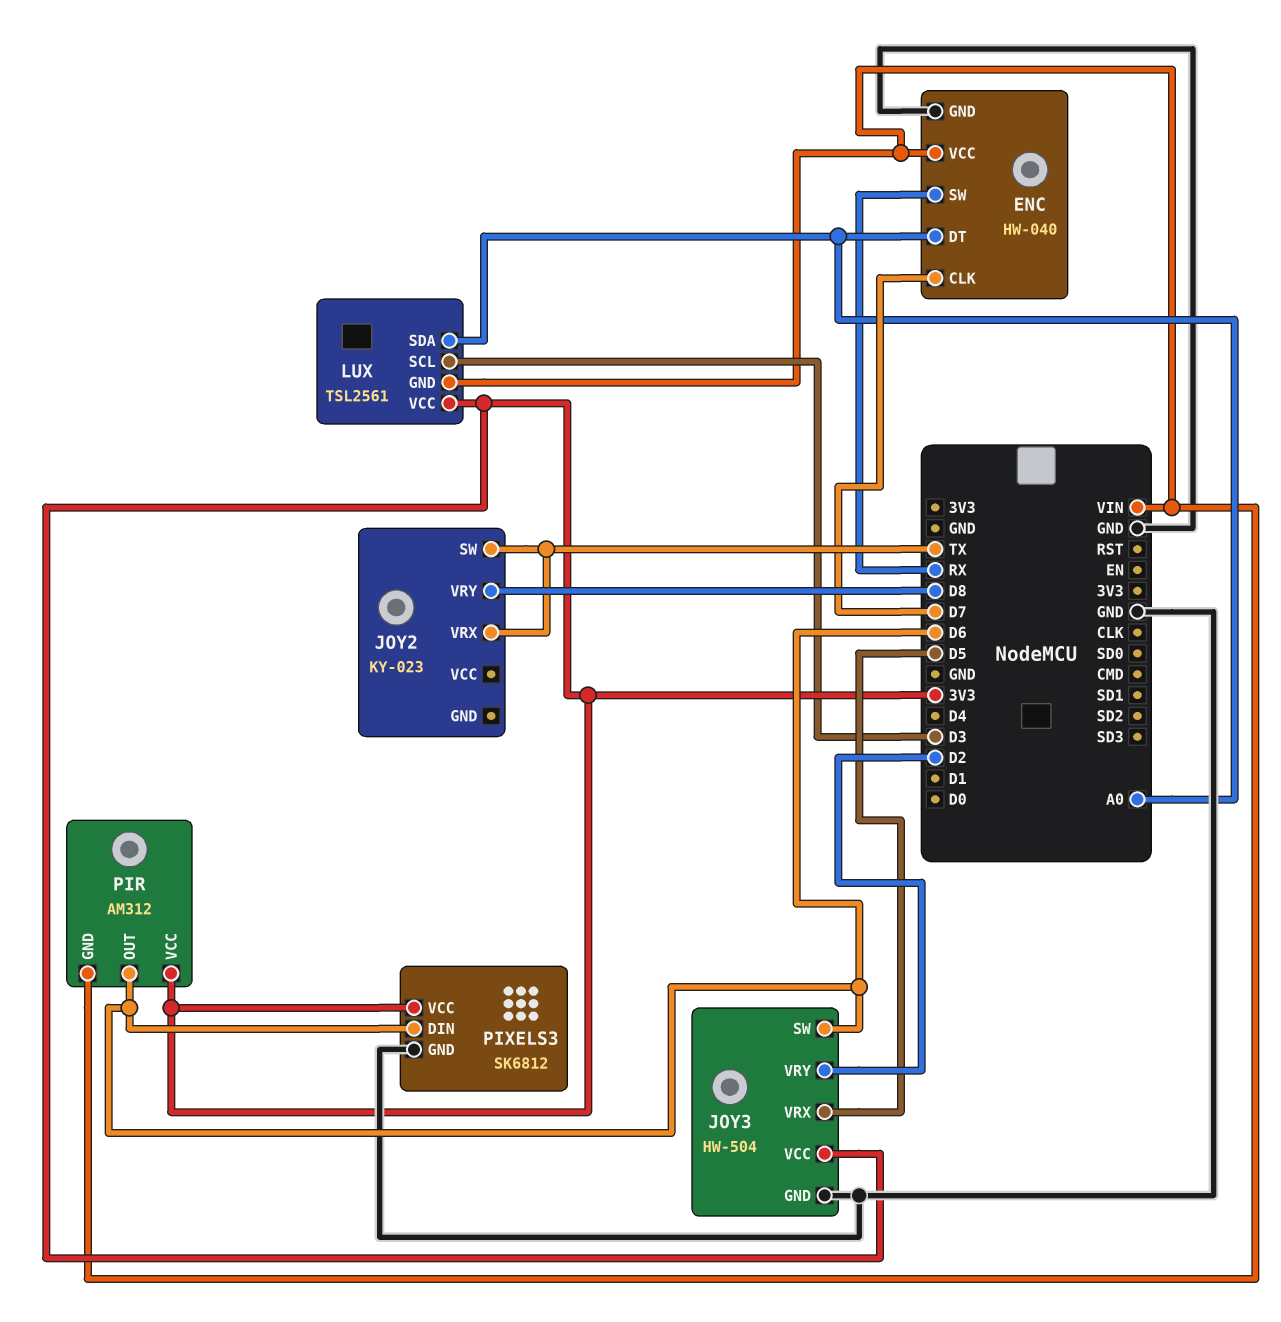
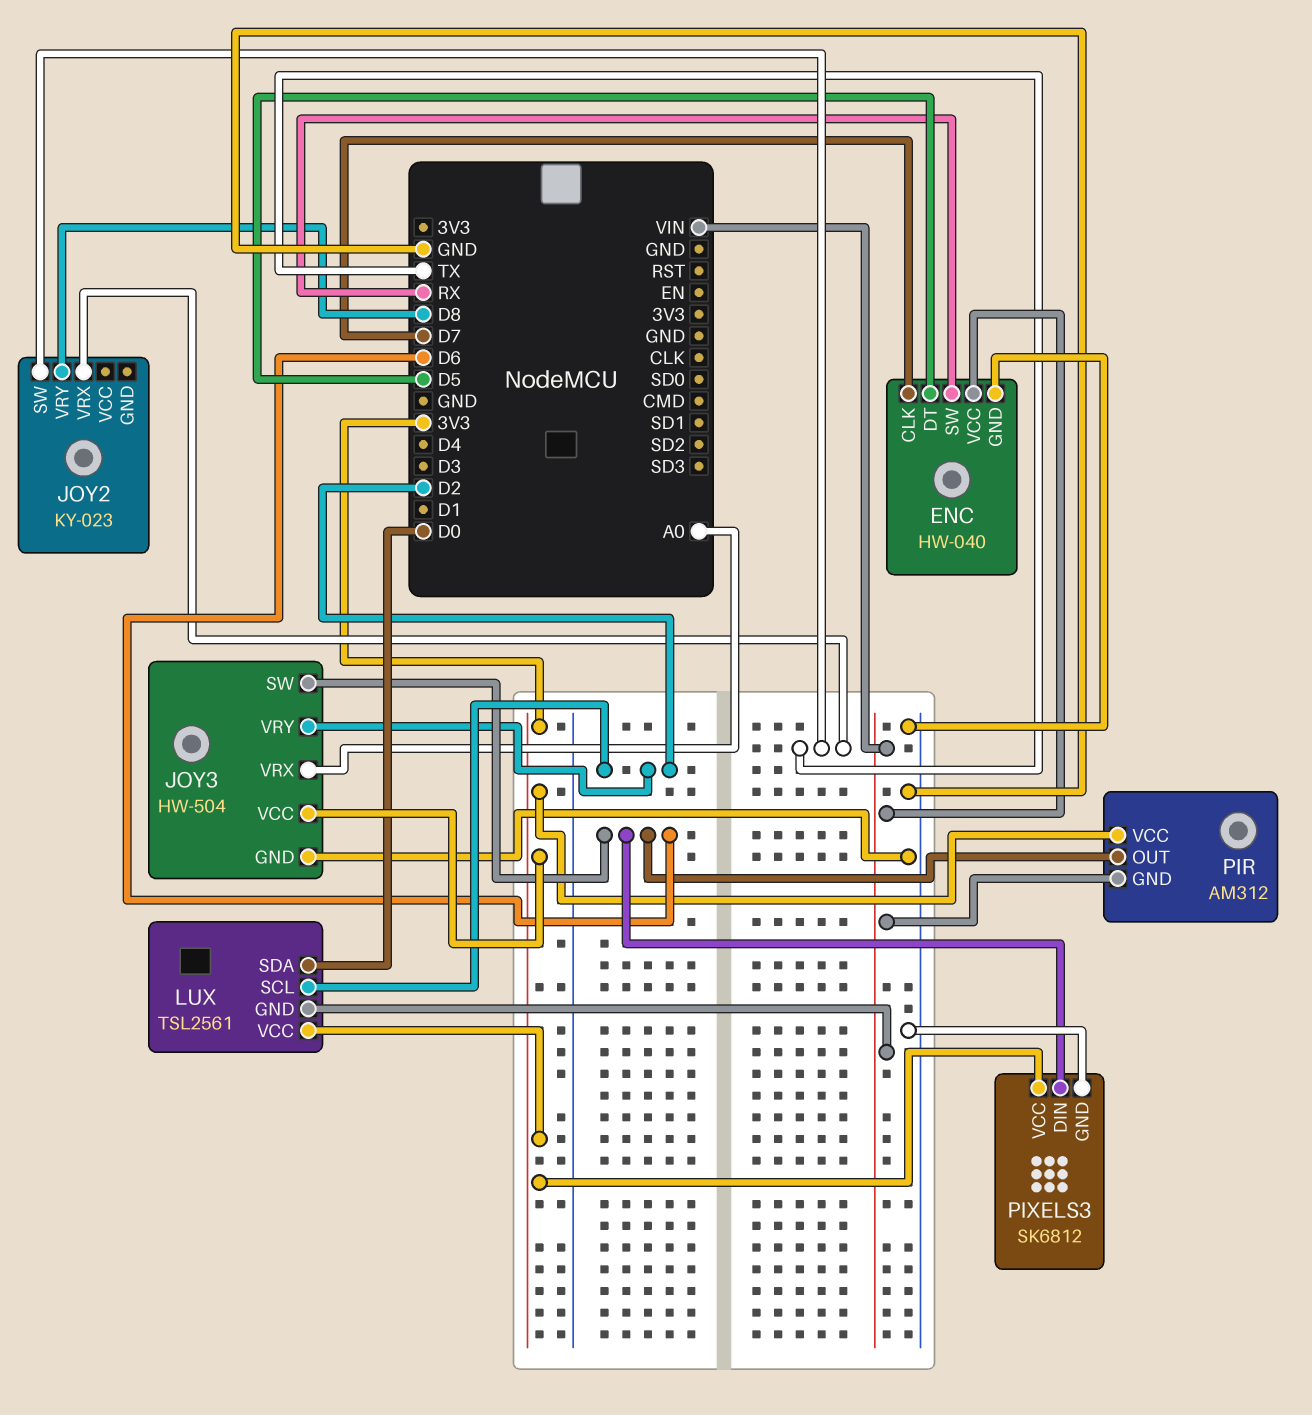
ENC pin DT: A0 -> D5
JOY3 pin VRX: D5 -> A0
LUX pin SCL: D3 -> D2
LUX pin SDA: A0 -> D0

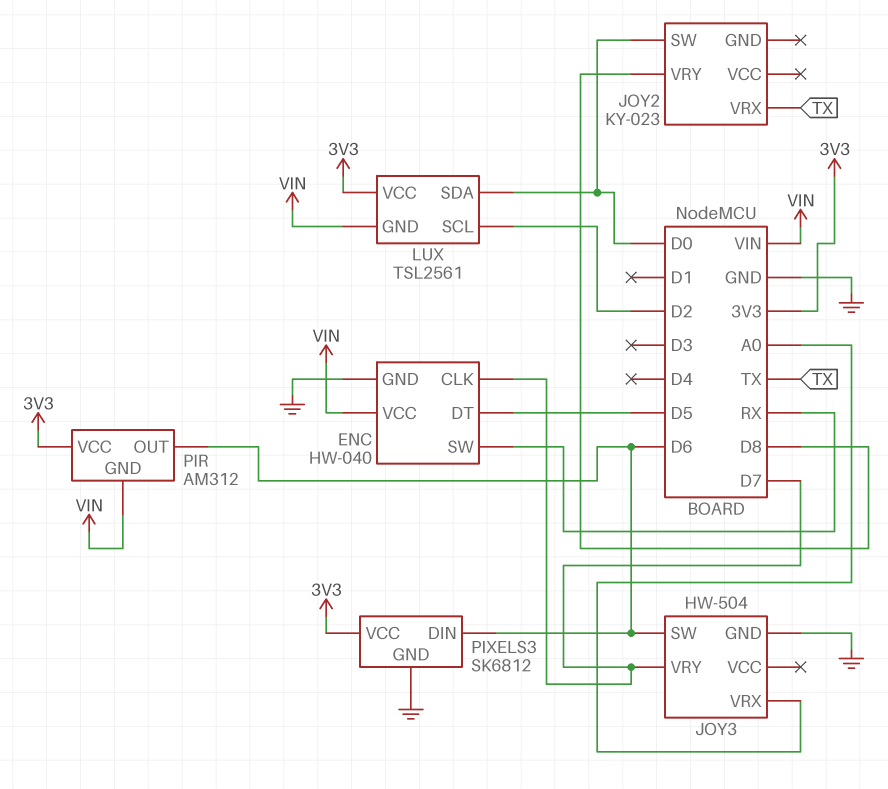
JOY2 pin SW: TX -> D0
JOY3 pin VCC: 3V3 -> none
JOY3 pin VRY: D2 -> D7

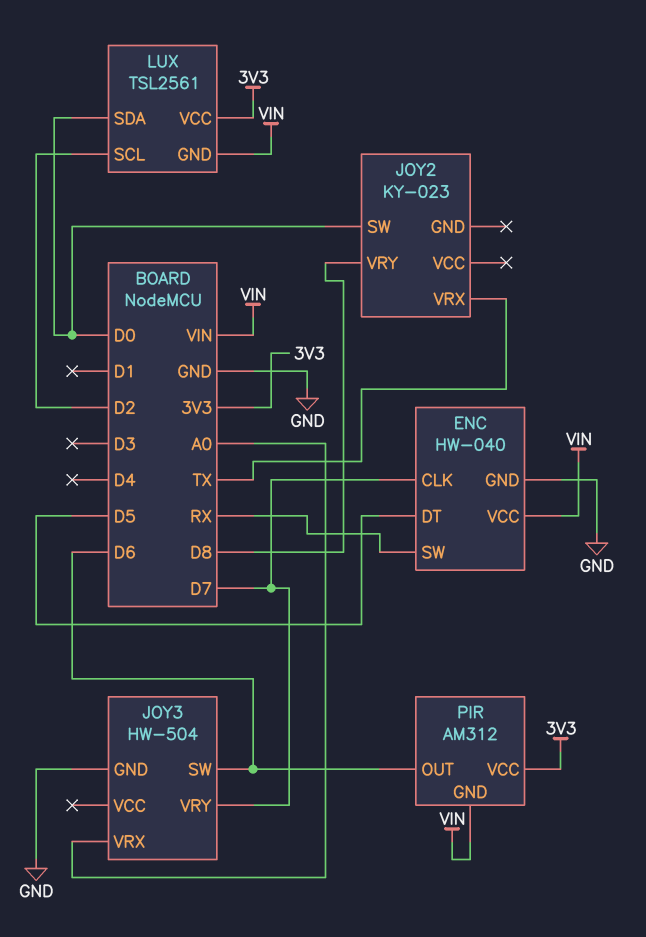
PIXELS3: SK6812 -> none
PIXELS3 pin DIN: D6 -> none
PIXELS3 pin GND: GND -> none
PIXELS3 pin VCC: 3V3 -> none

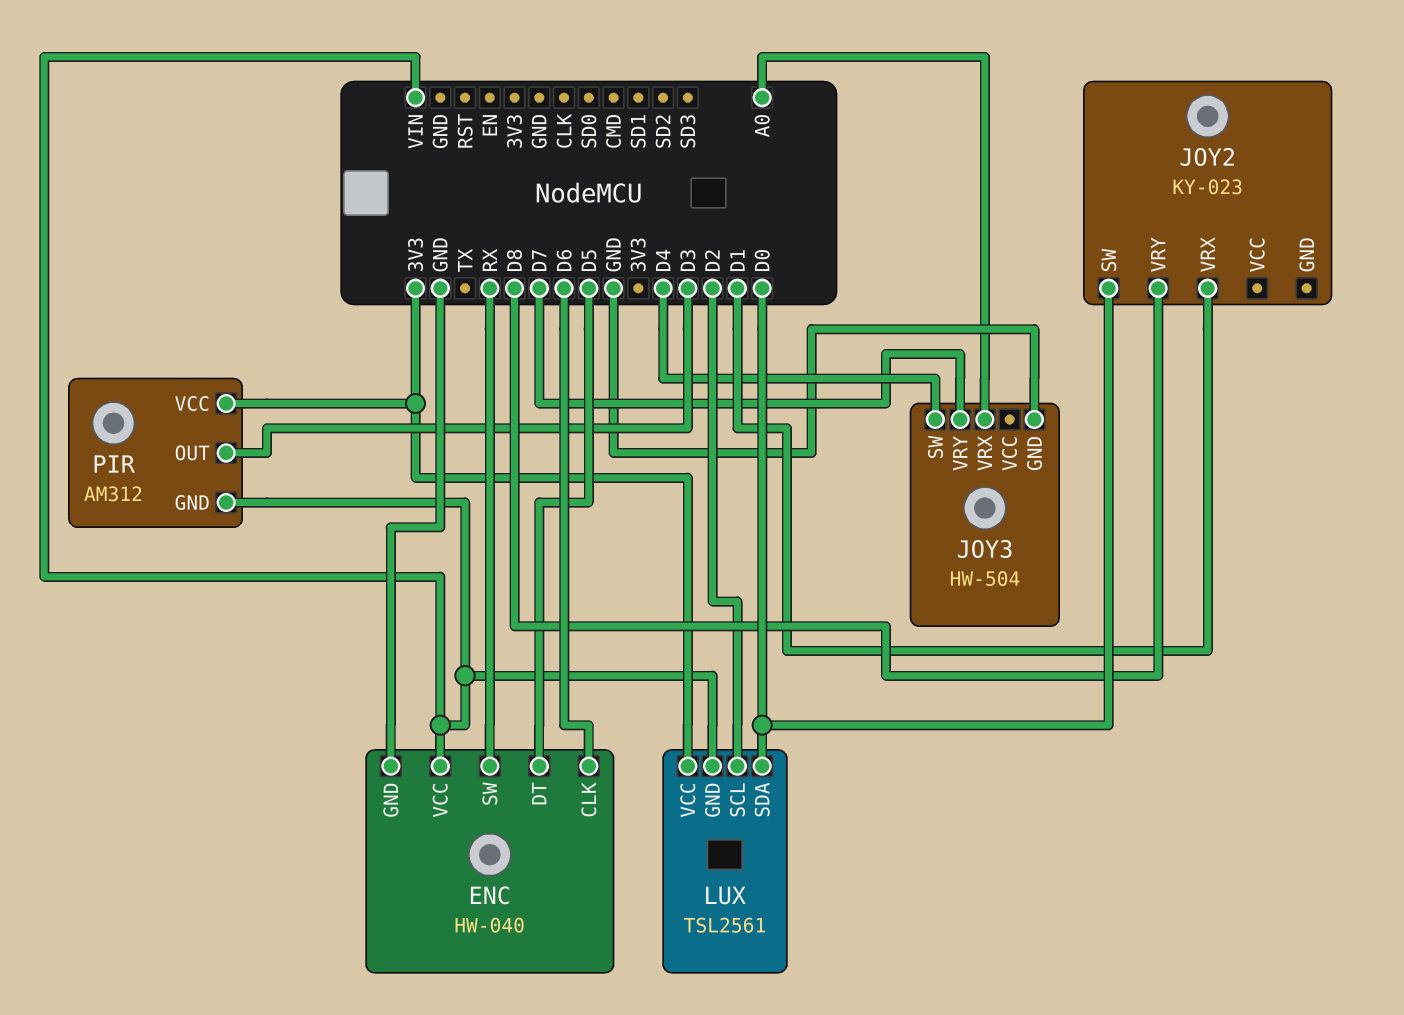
ENC pin CLK: D7 -> D6
JOY2 pin VRX: TX -> D1
JOY3 pin SW: D6 -> D4
PIR pin OUT: D6 -> D3

